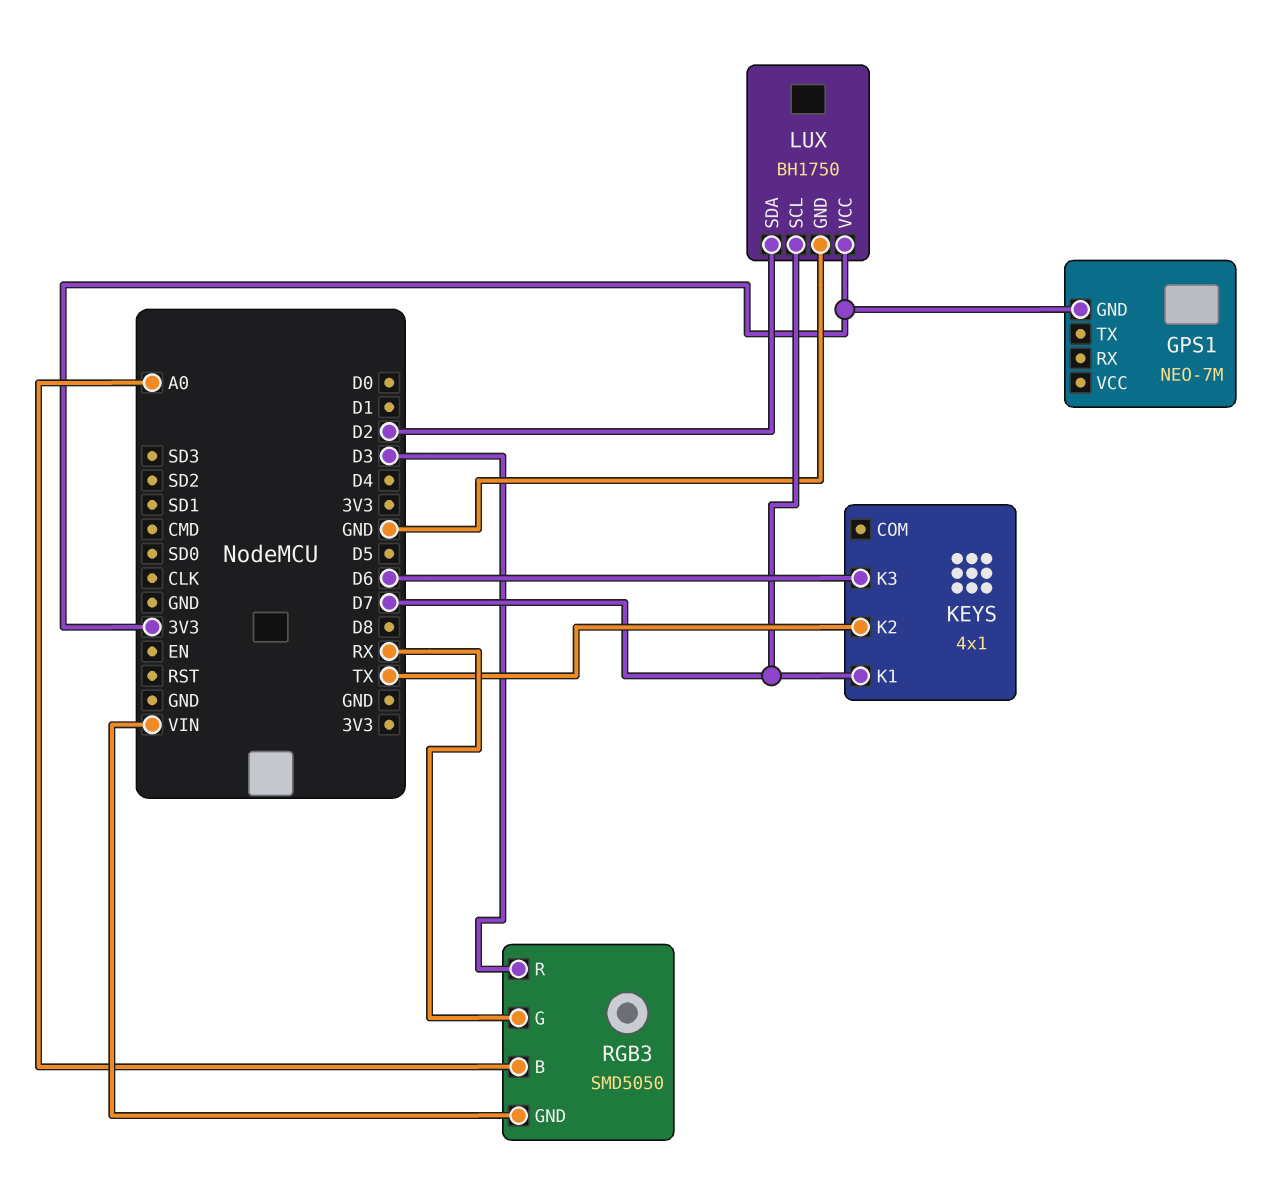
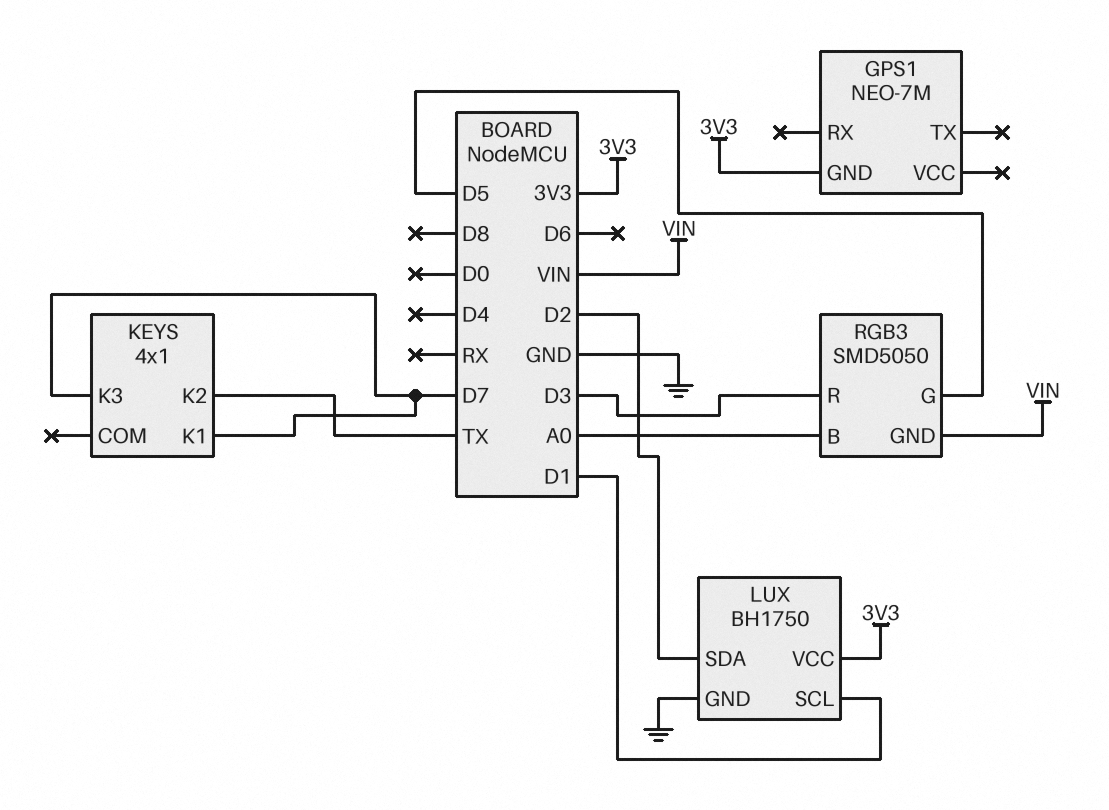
KEYS pin K3: D6 -> D7
LUX pin SCL: D7 -> D1
RGB3 pin G: RX -> D5

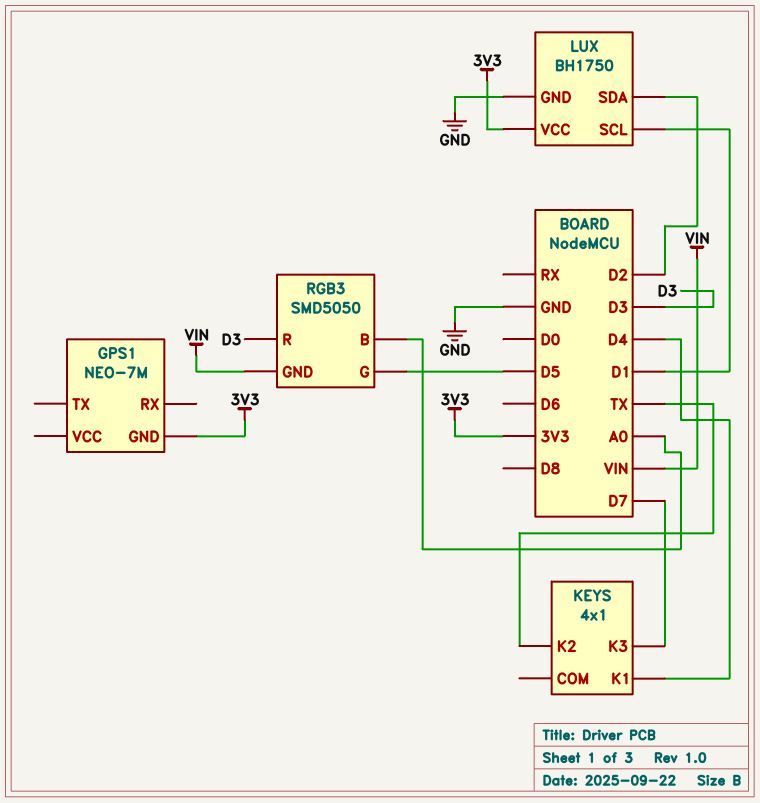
KEYS pin K1: D7 -> D4

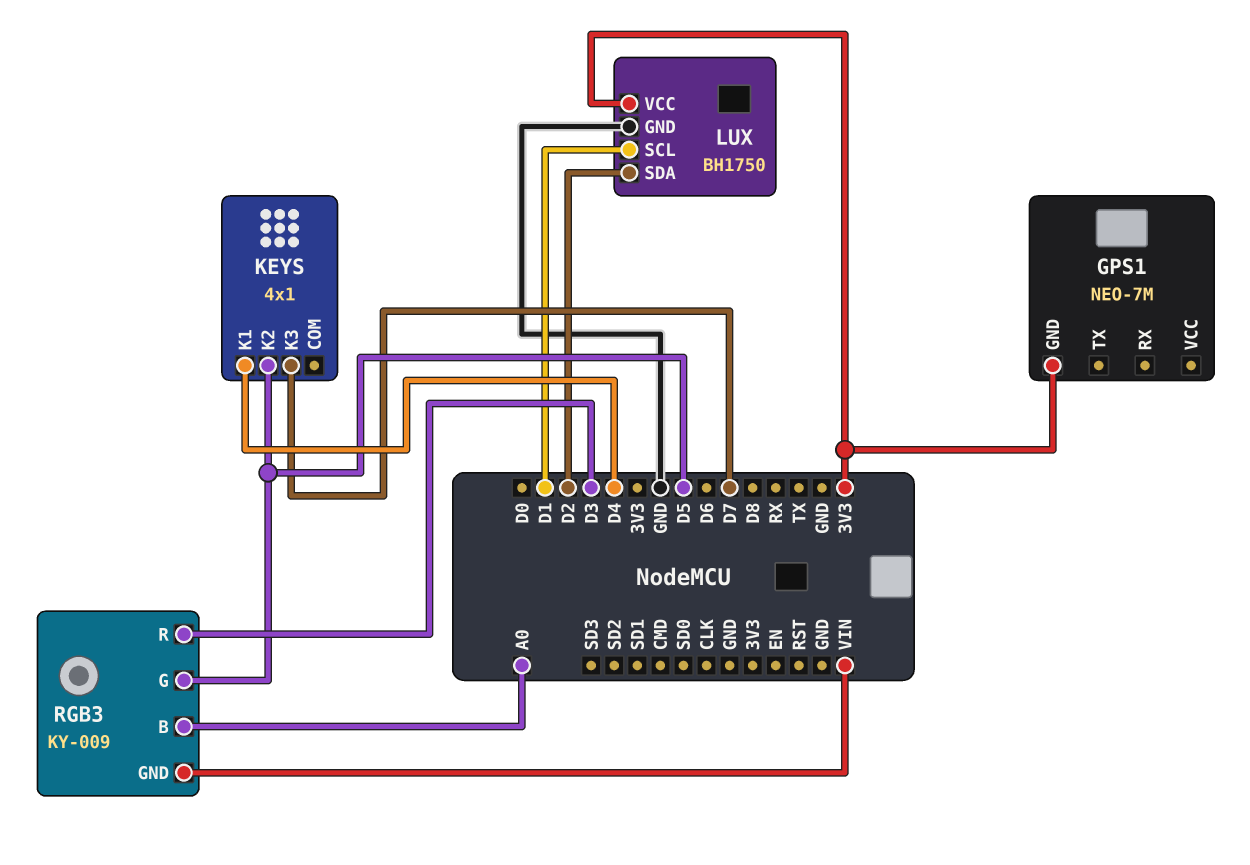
KEYS pin K2: TX -> D5
RGB3: SMD5050 -> KY-009

